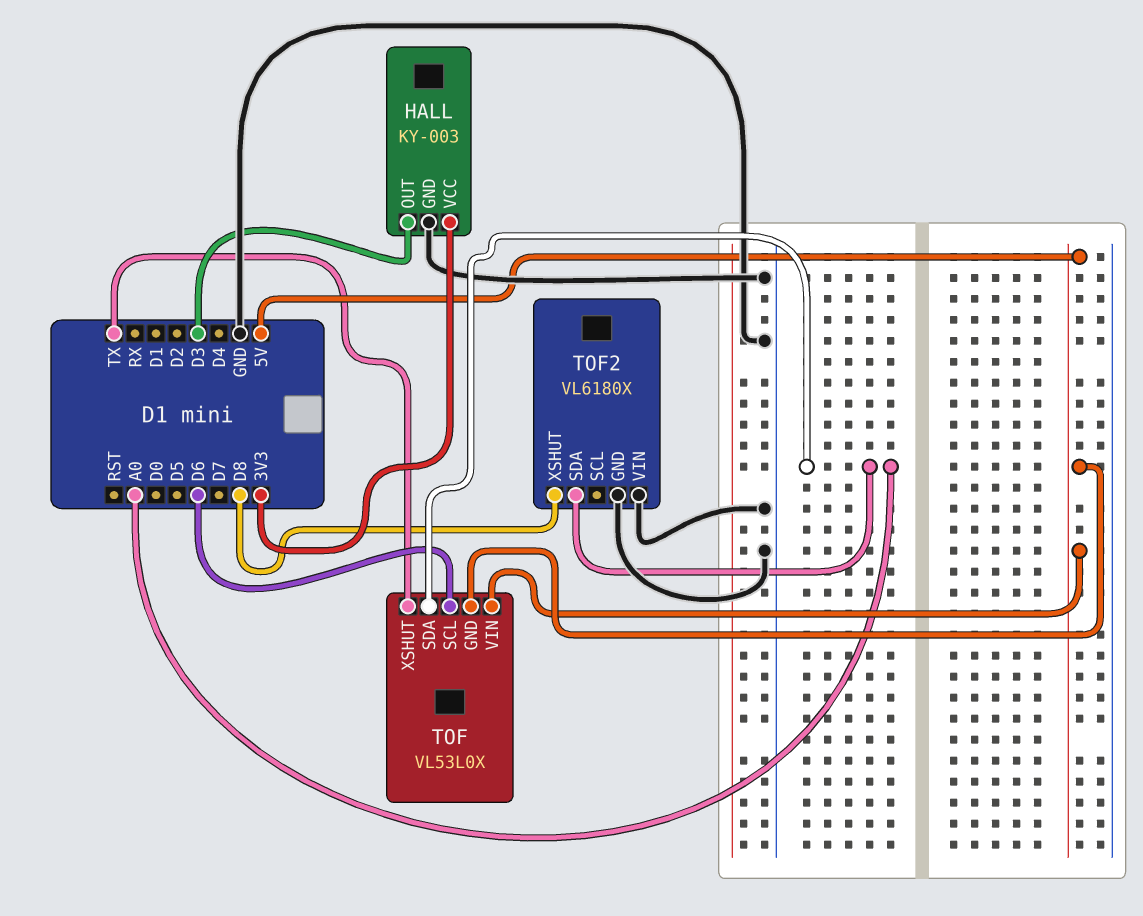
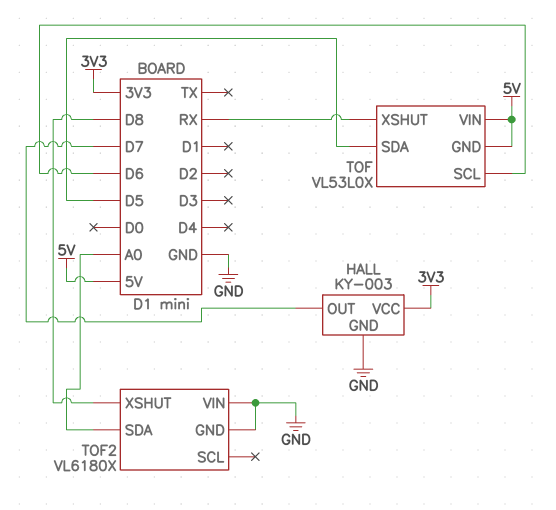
HALL pin OUT: D3 -> D7
TOF pin SDA: A0 -> D5
TOF pin XSHUT: TX -> RX

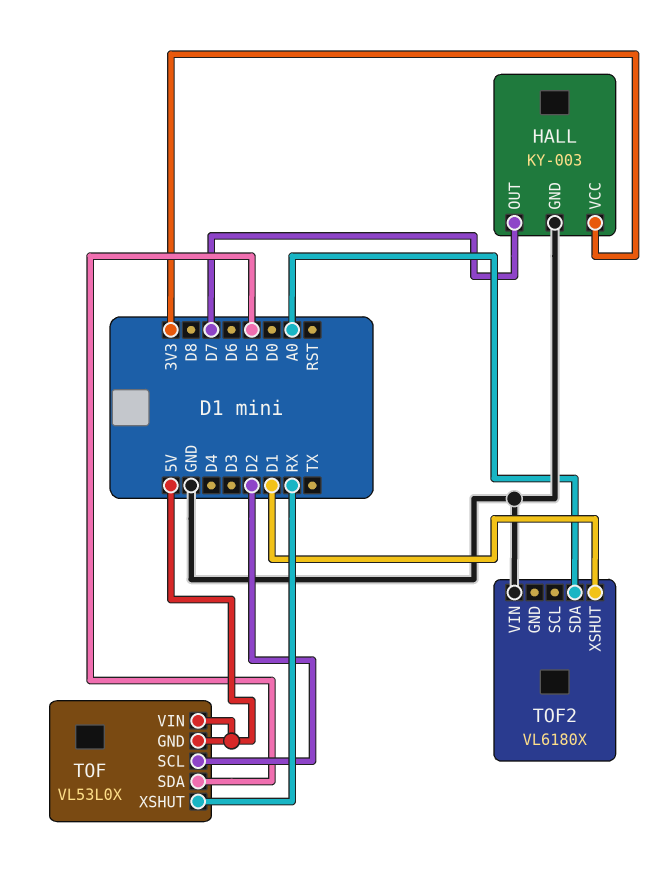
TOF pin SCL: D6 -> D2
TOF2 pin GND: GND -> none
TOF2 pin XSHUT: D8 -> D1

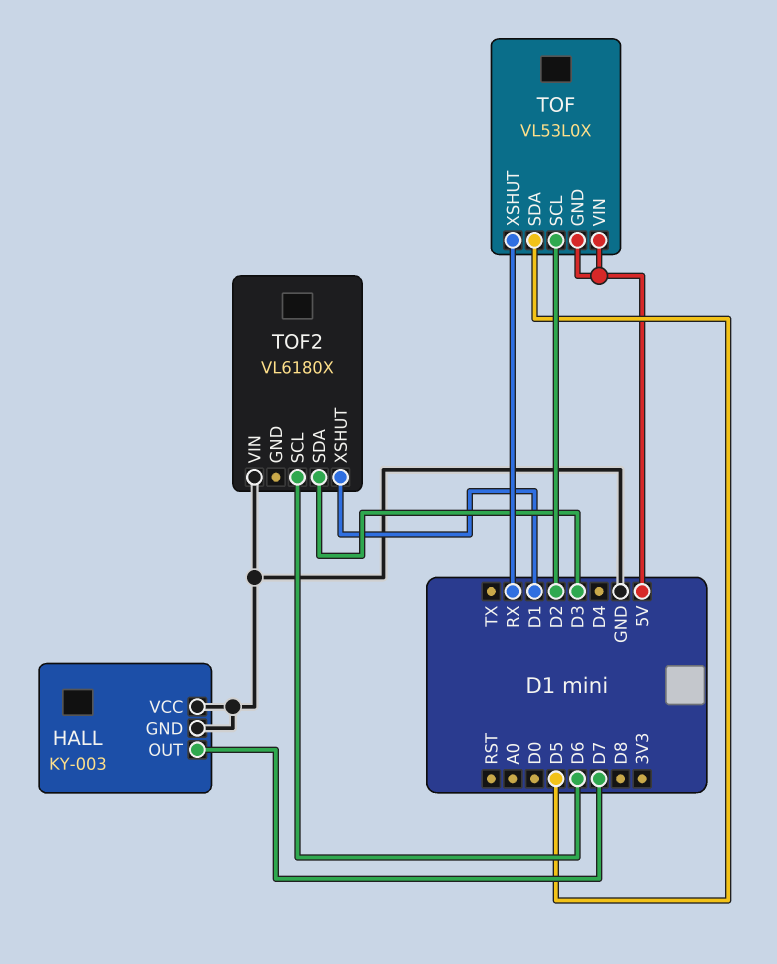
HALL pin VCC: 3V3 -> GND
TOF2 pin SCL: none -> D6
TOF2 pin SDA: A0 -> D3

